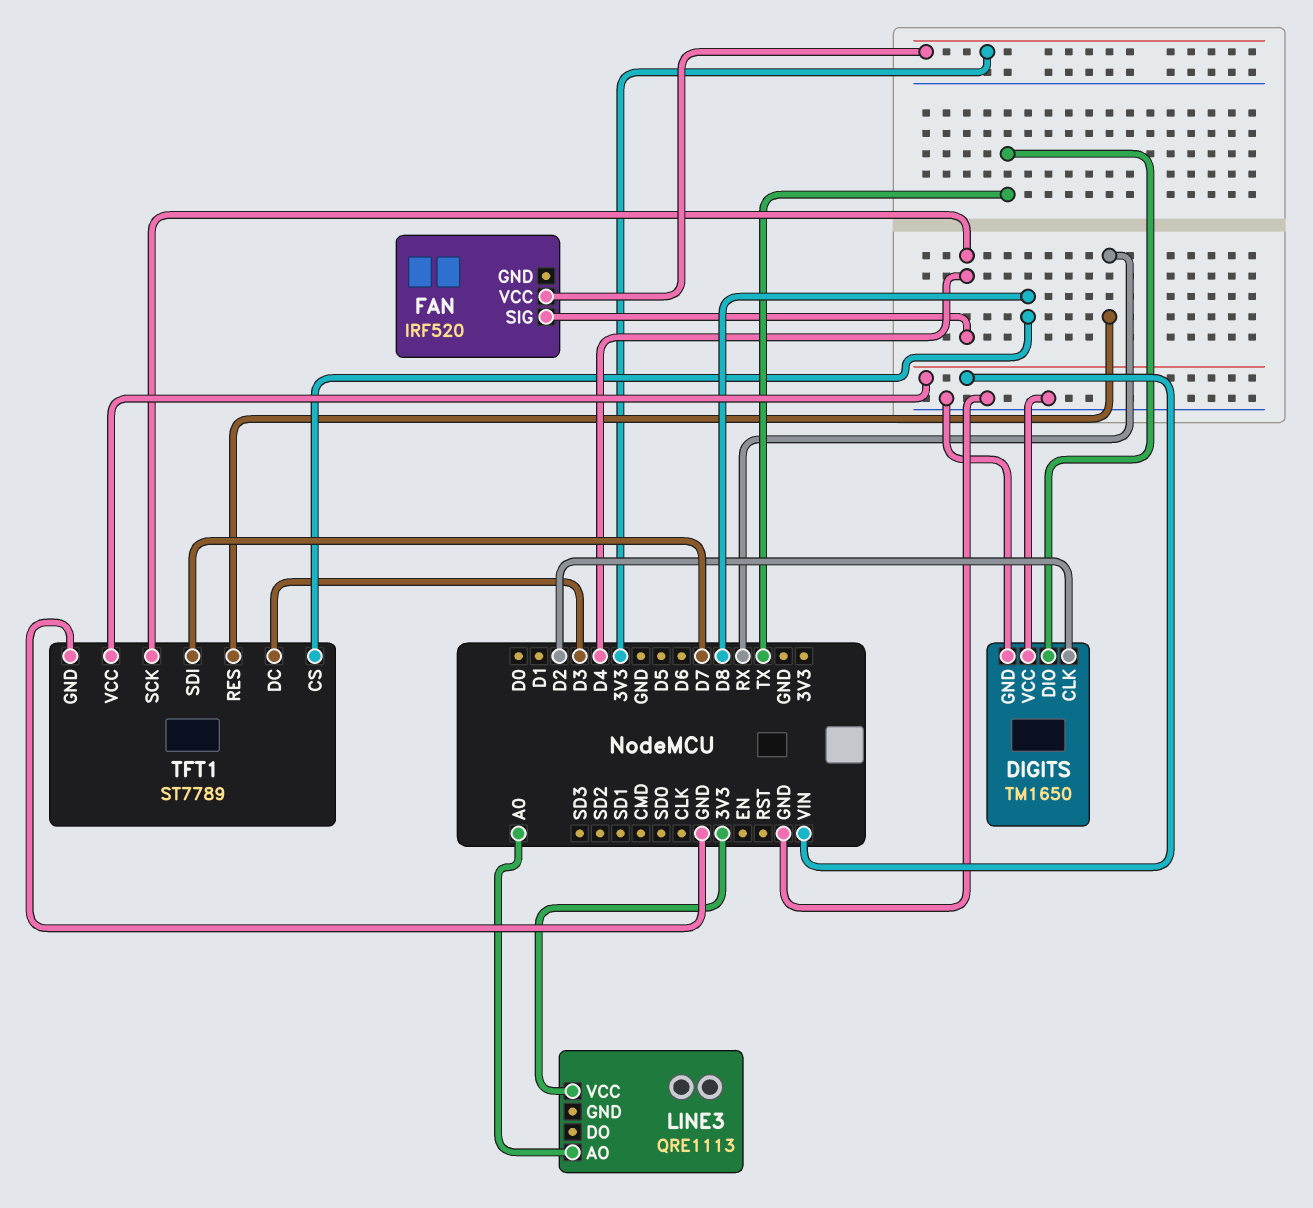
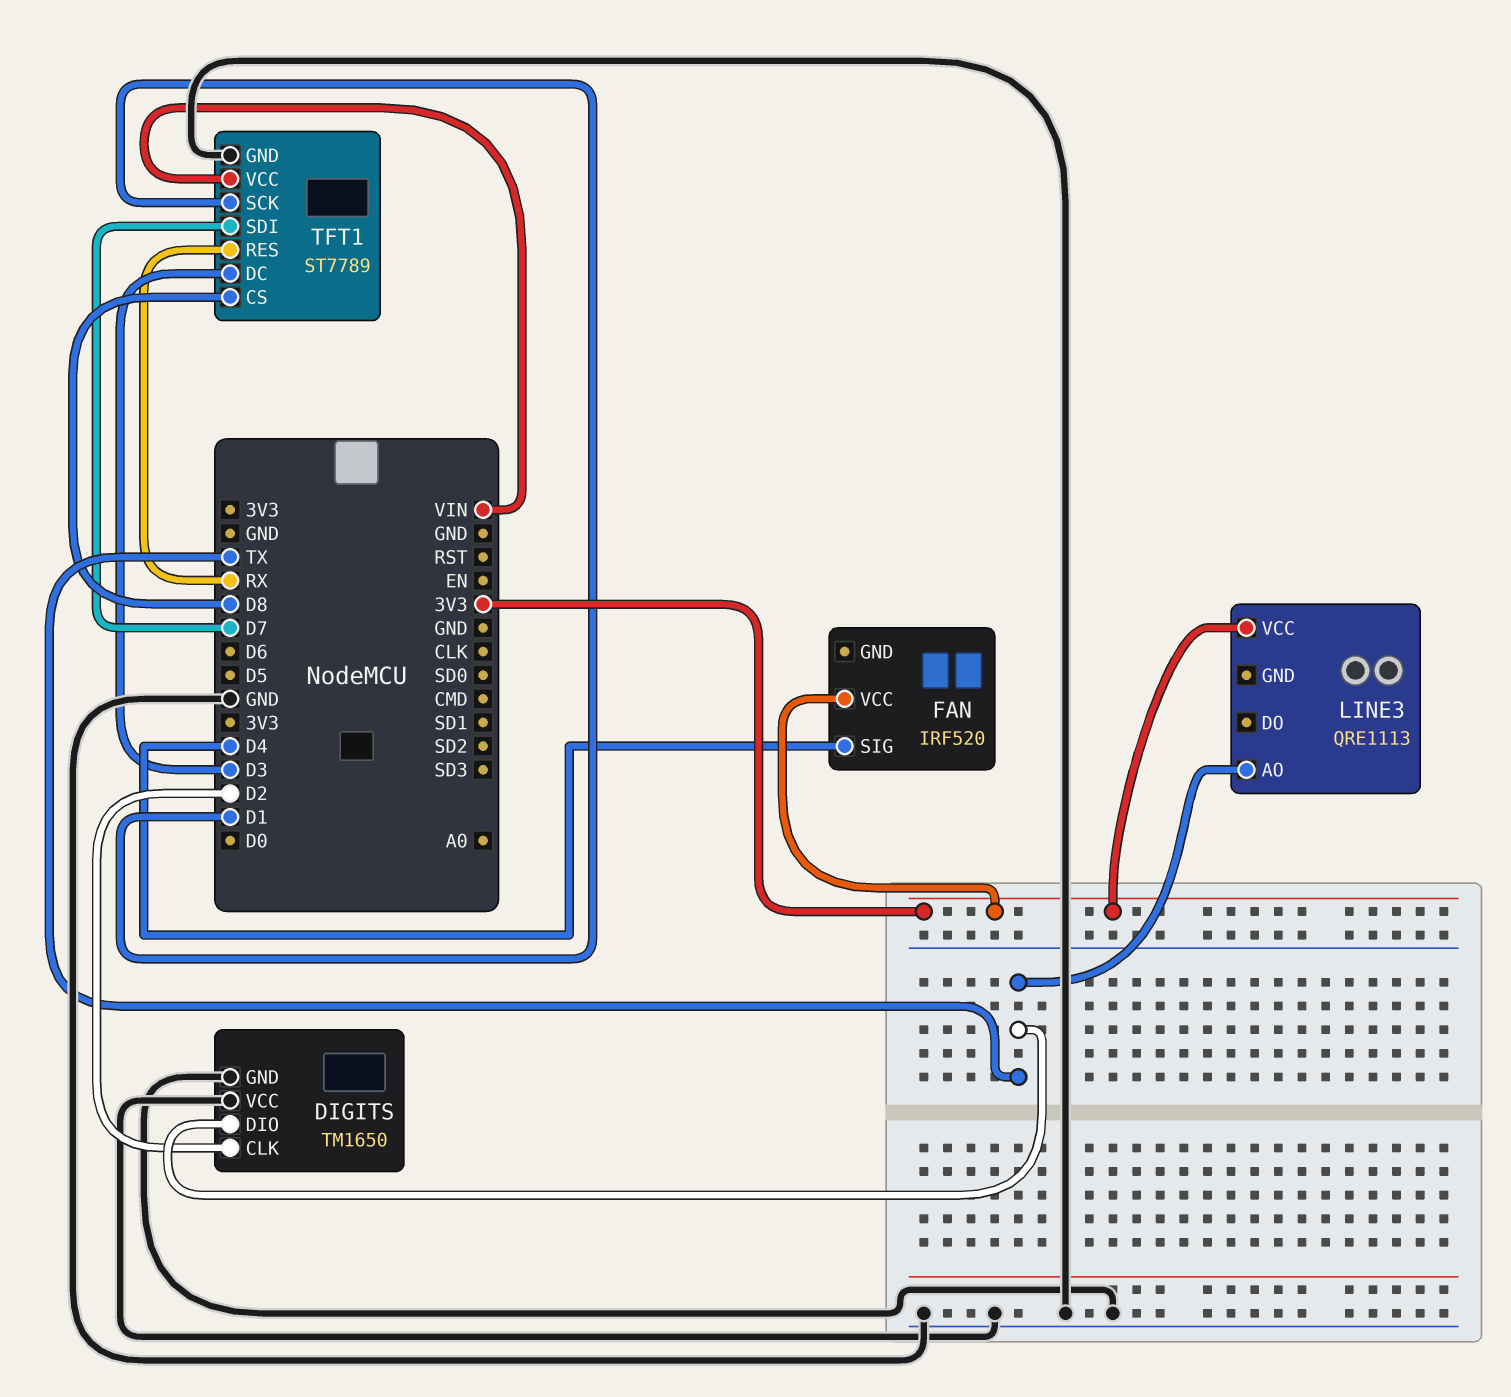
LINE3 pin AO: A0 -> TX
TFT1 pin SCK: D4 -> D1

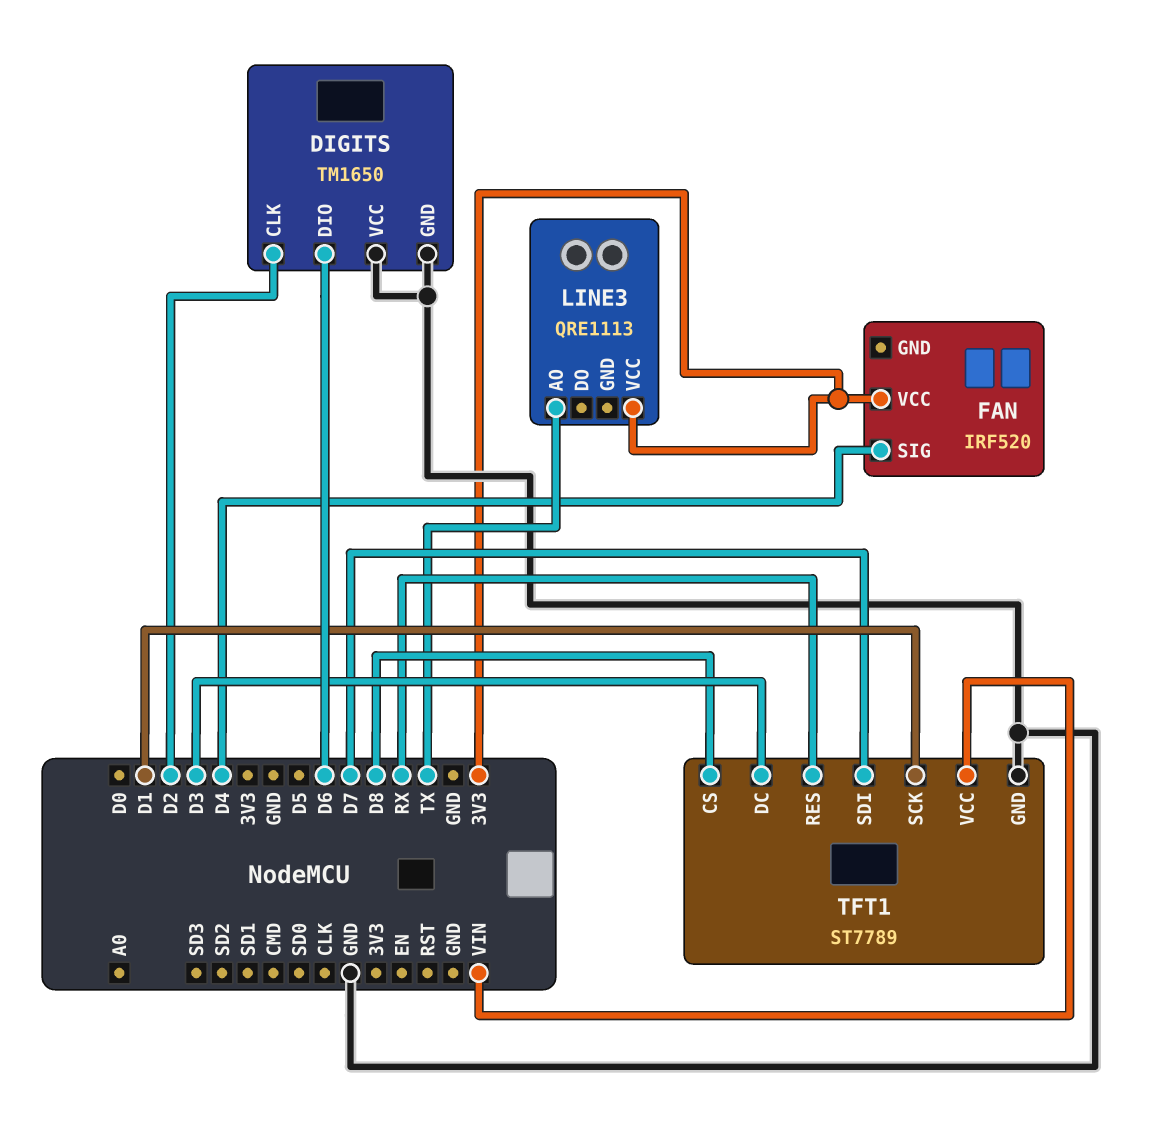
DIGITS pin DIO: TX -> D6

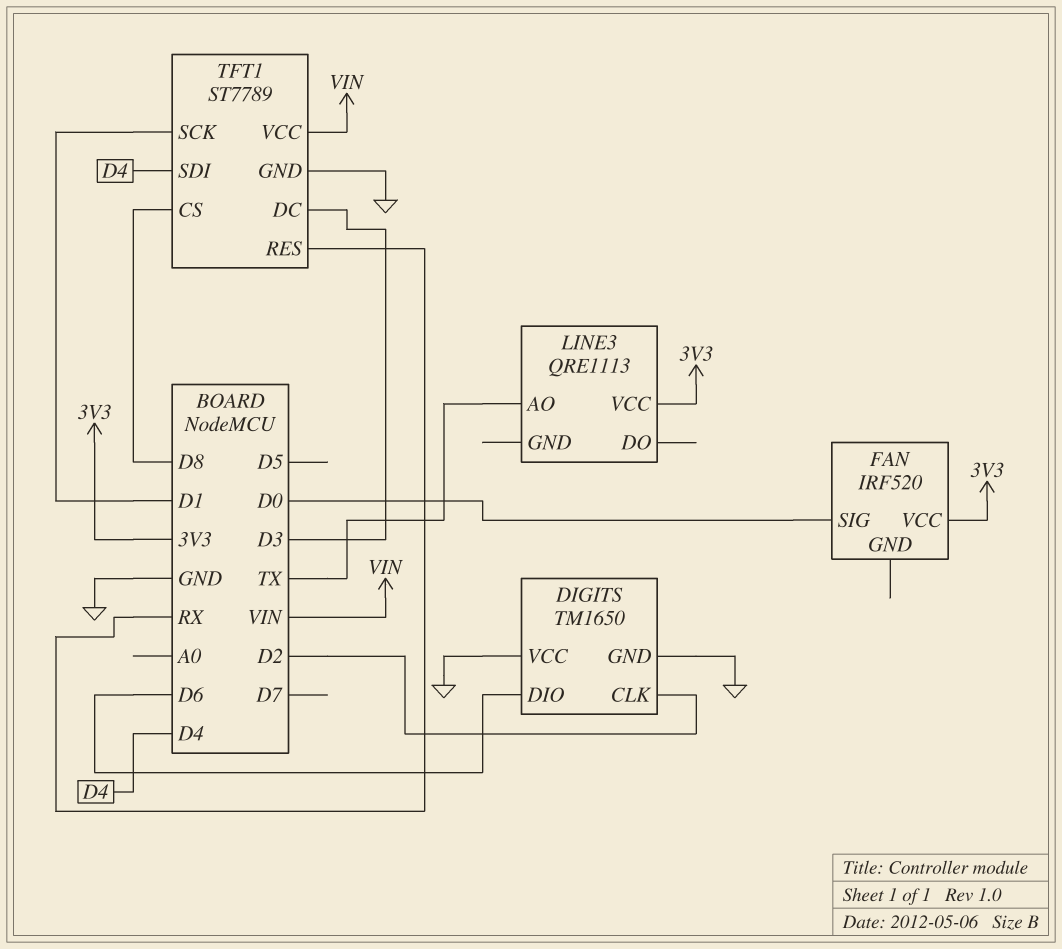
FAN pin SIG: D4 -> D0
TFT1 pin SDI: D7 -> D4

